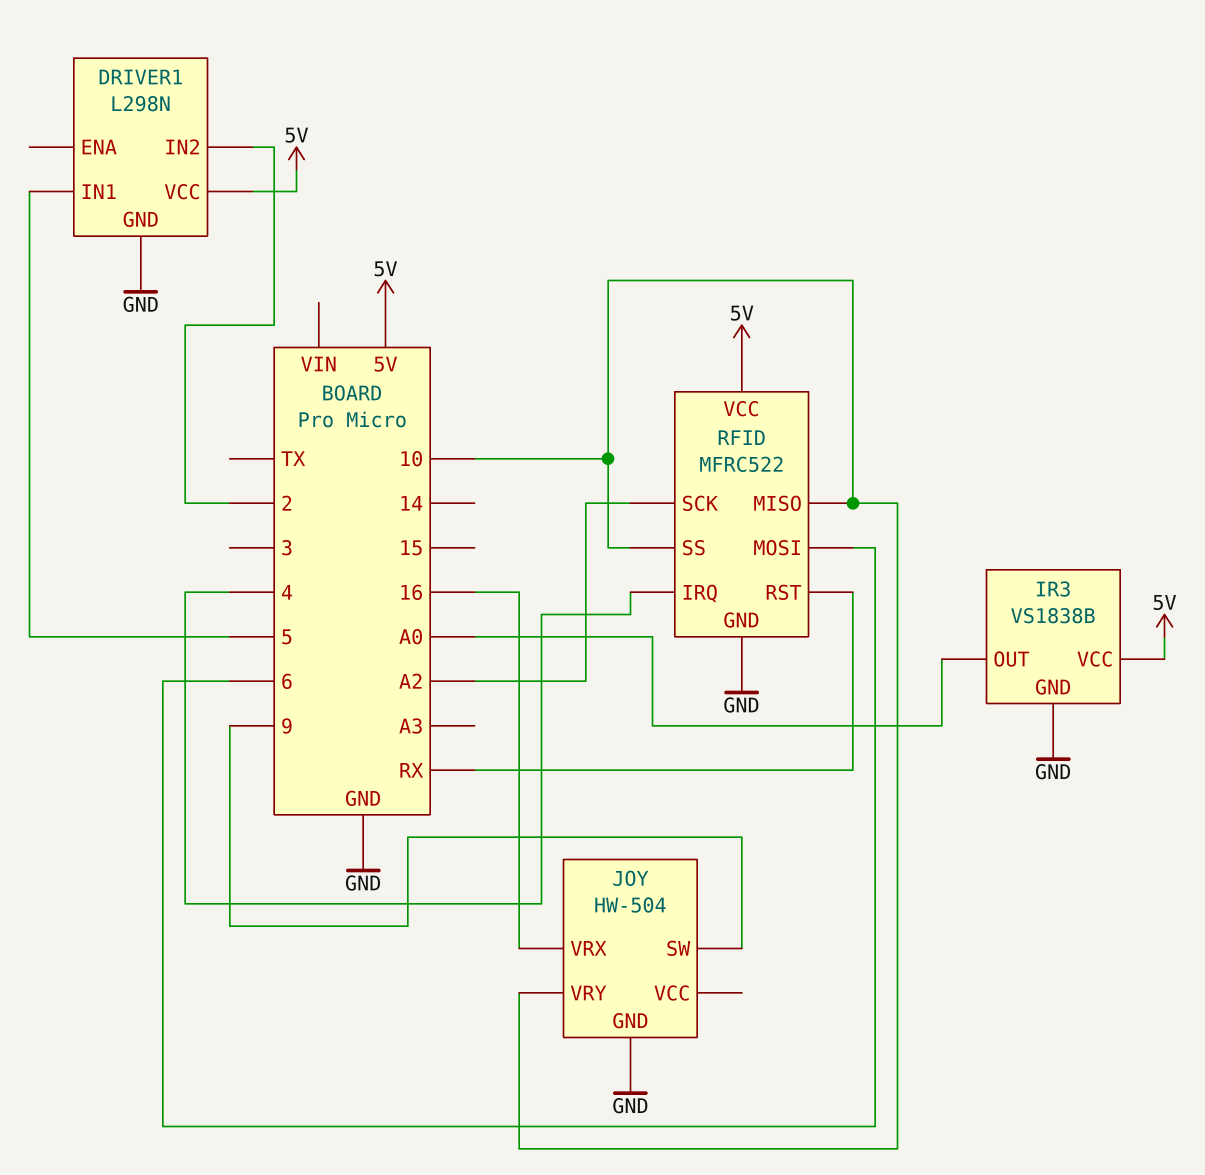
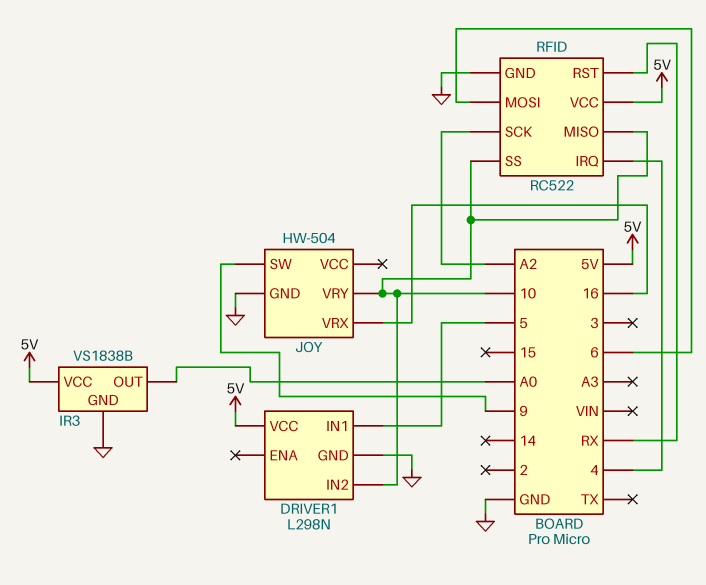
DRIVER1 pin IN2: 2 -> 10
RFID: MFRC522 -> RC522

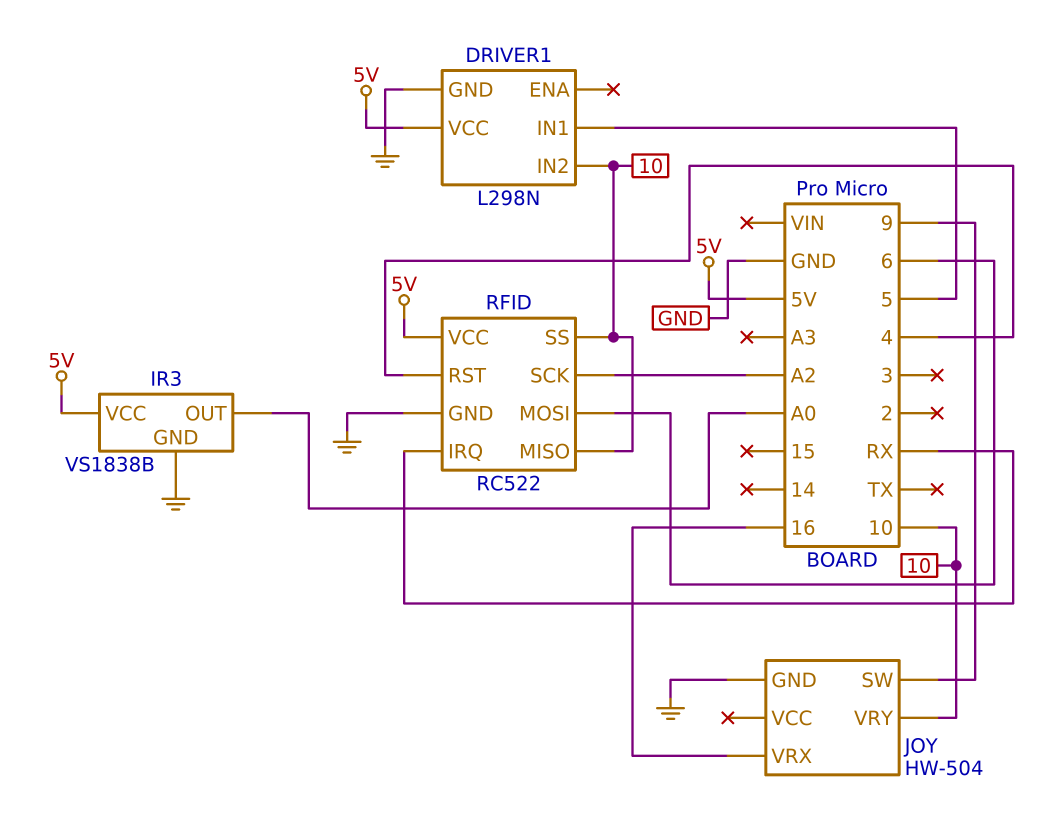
RFID pin IRQ: 4 -> RX
RFID pin RST: RX -> 4

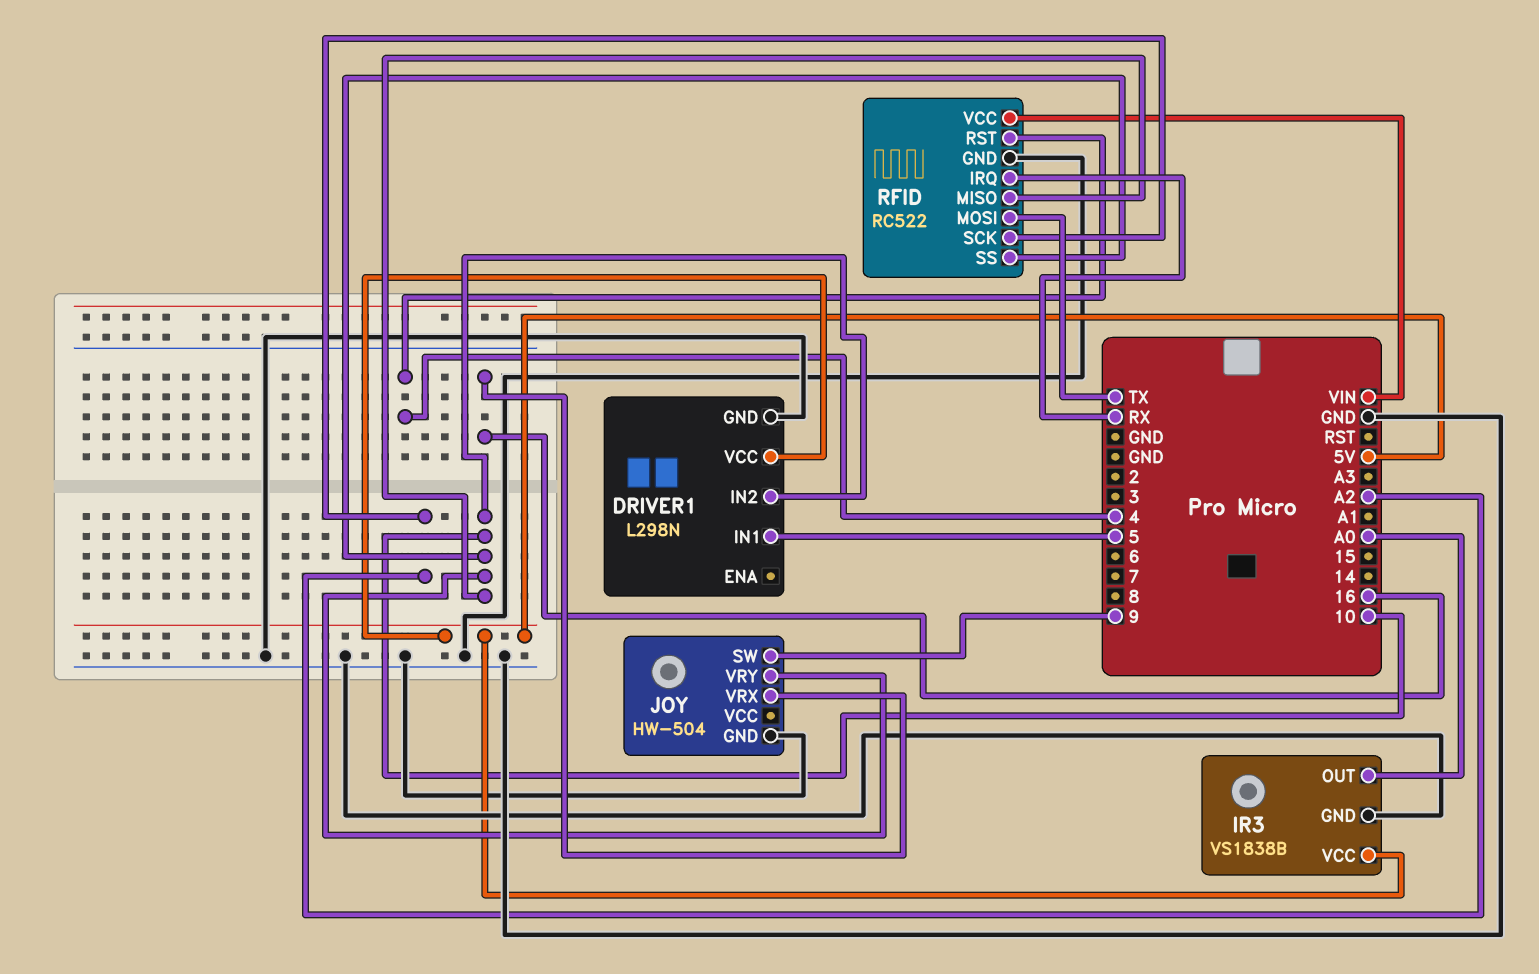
RFID pin MOSI: 6 -> TX
RFID pin VCC: 5V -> VIN

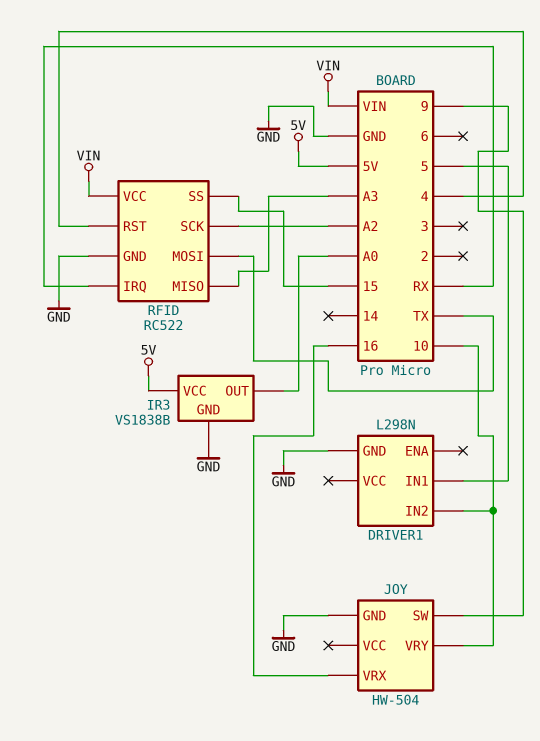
DRIVER1 pin VCC: 5V -> none
RFID pin MISO: 10 -> A3
RFID pin SS: 10 -> 15

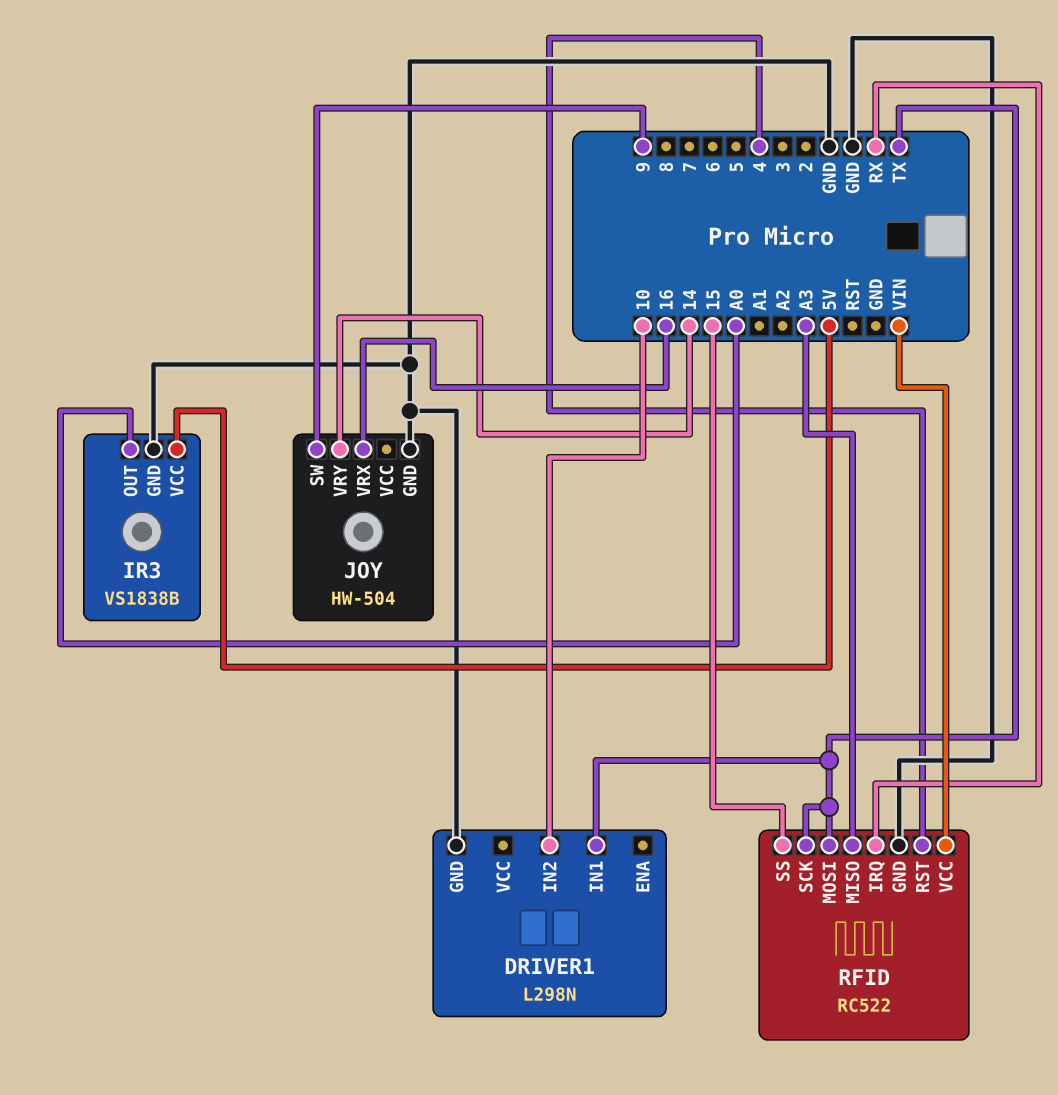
DRIVER1 pin IN1: 5 -> TX
JOY pin VRY: 10 -> 14
RFID pin SCK: A2 -> TX

